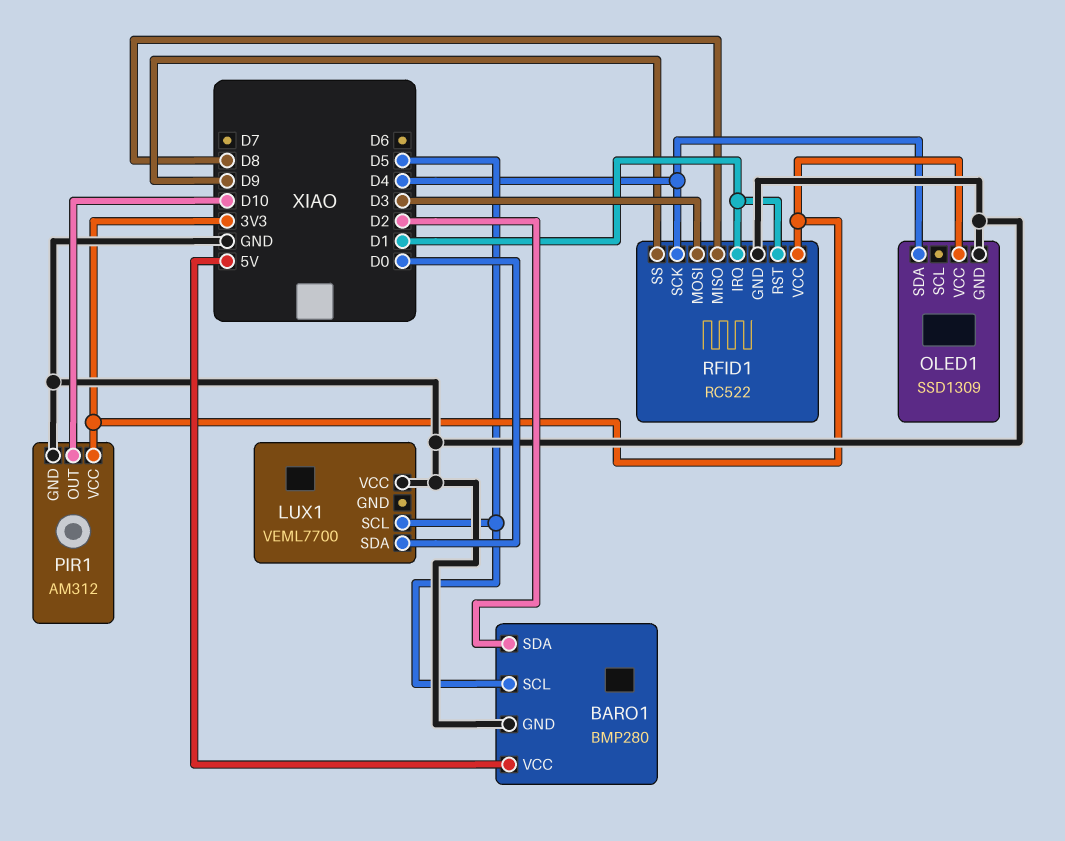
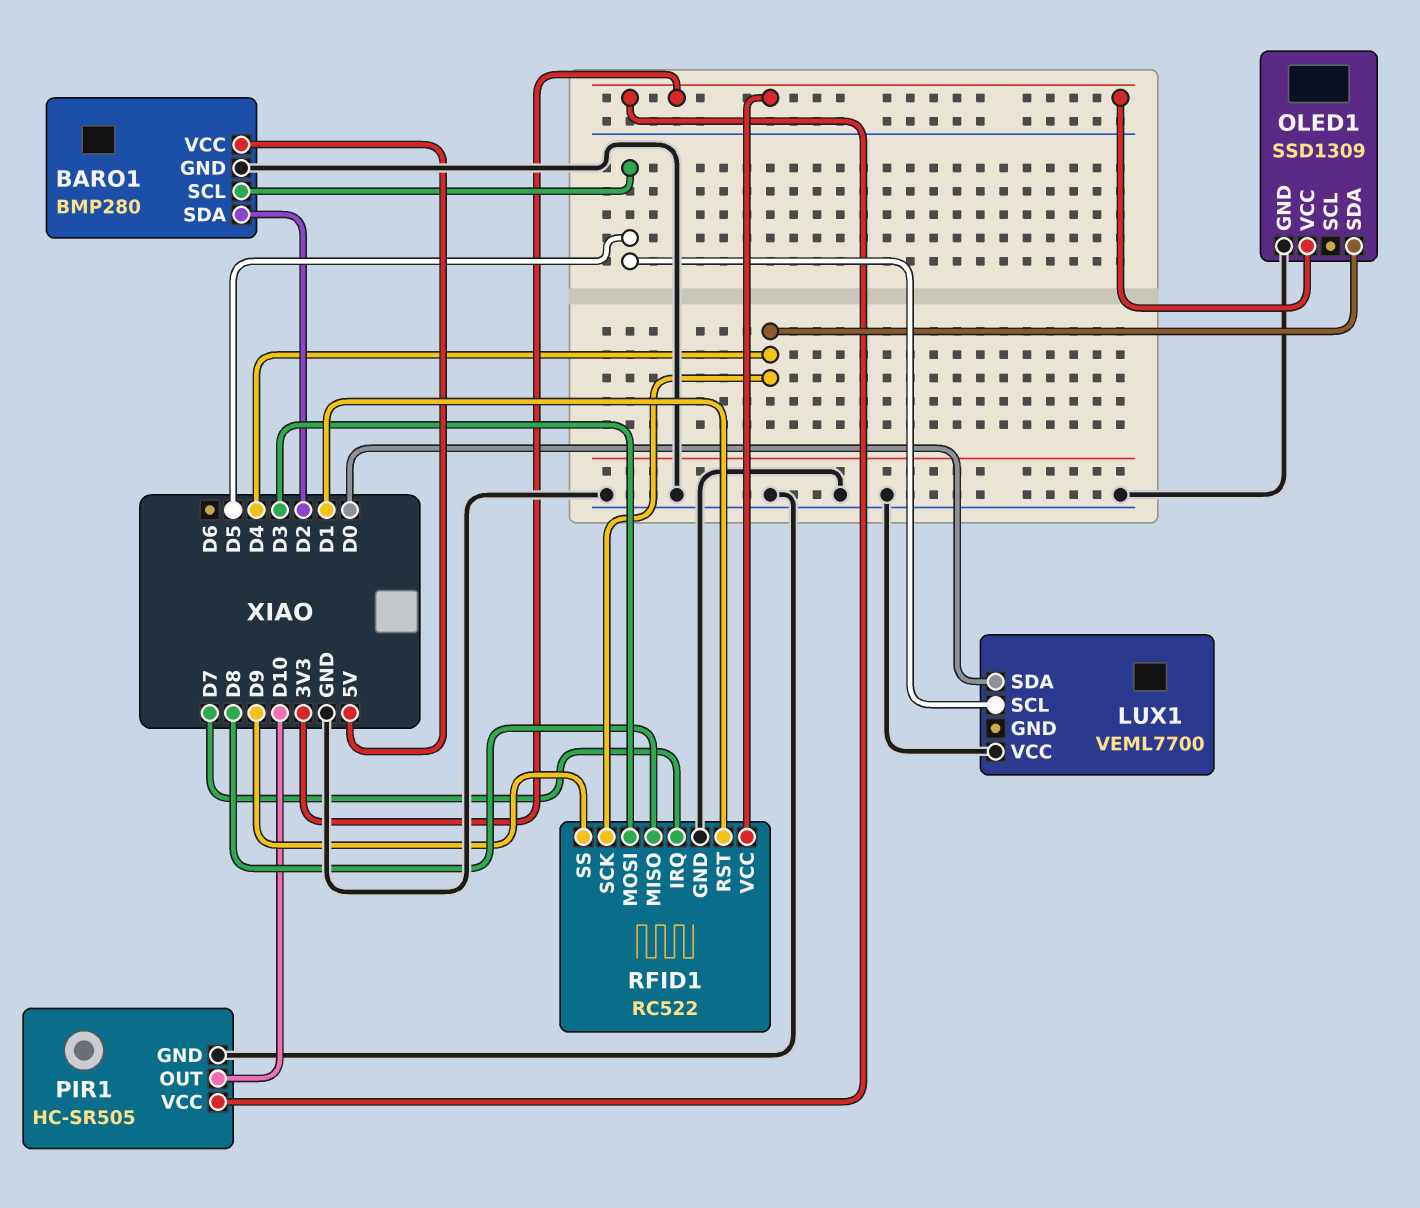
PIR1: AM312 -> HC-SR505
RFID1 pin IRQ: D1 -> D7

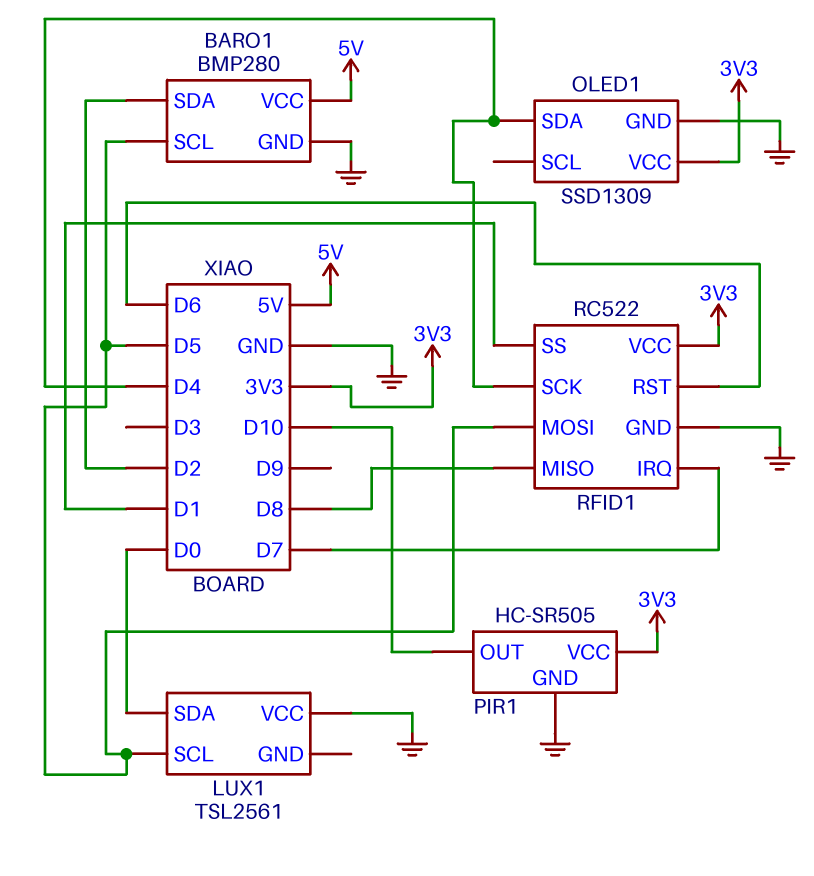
LUX1: VEML7700 -> TSL2561
RFID1 pin MOSI: D3 -> D5
RFID1 pin RST: D1 -> D6
RFID1 pin SS: D9 -> D1

